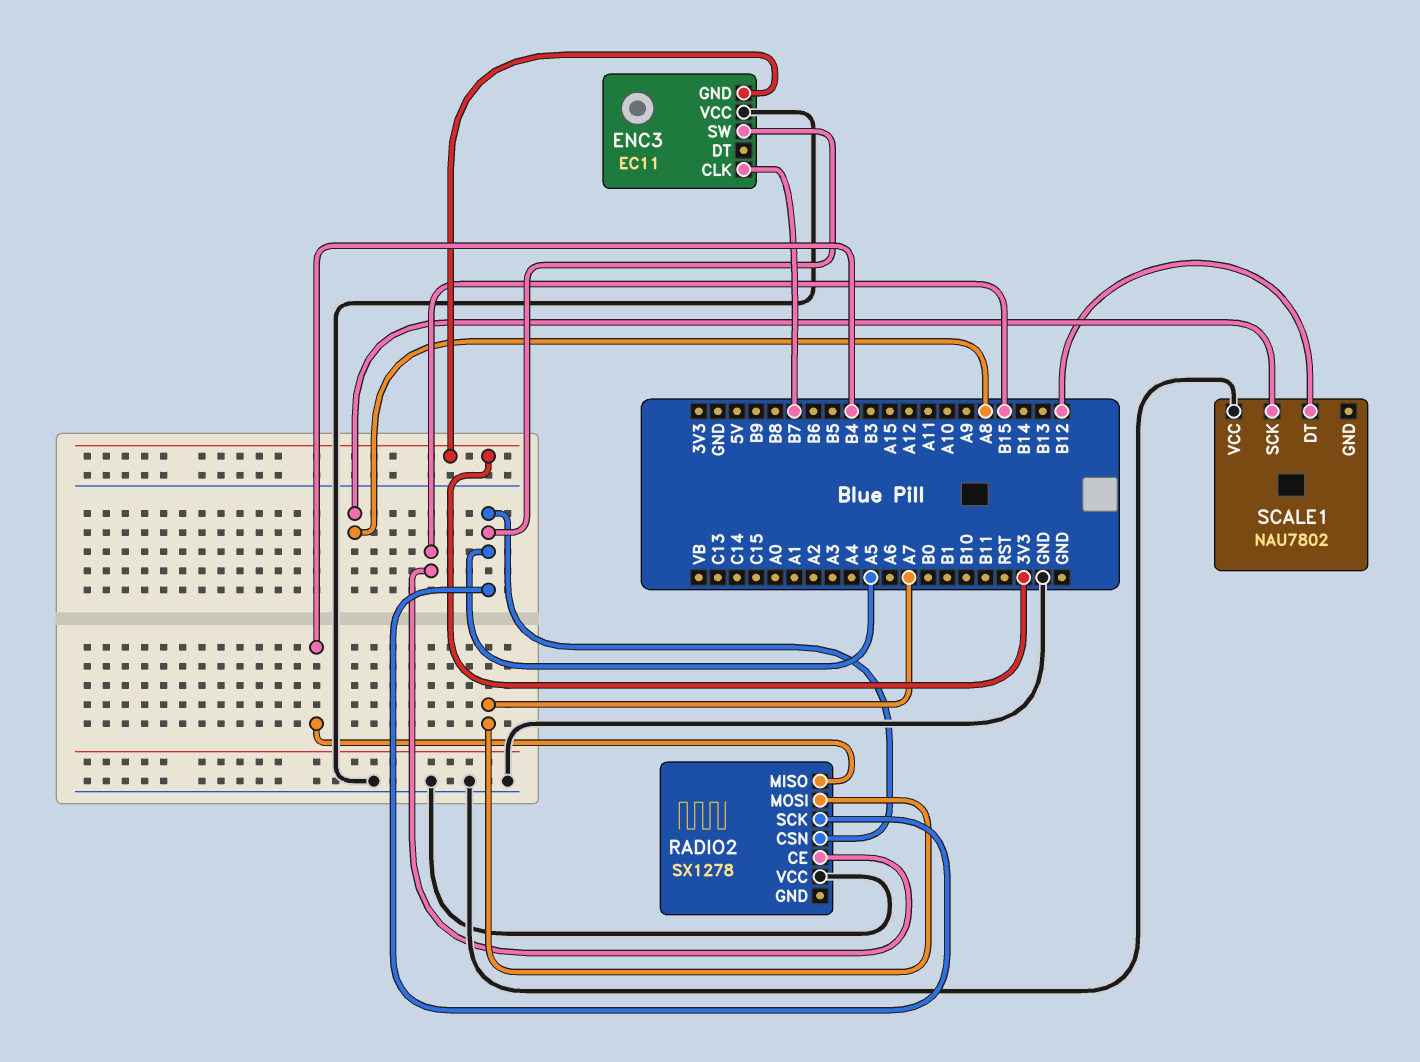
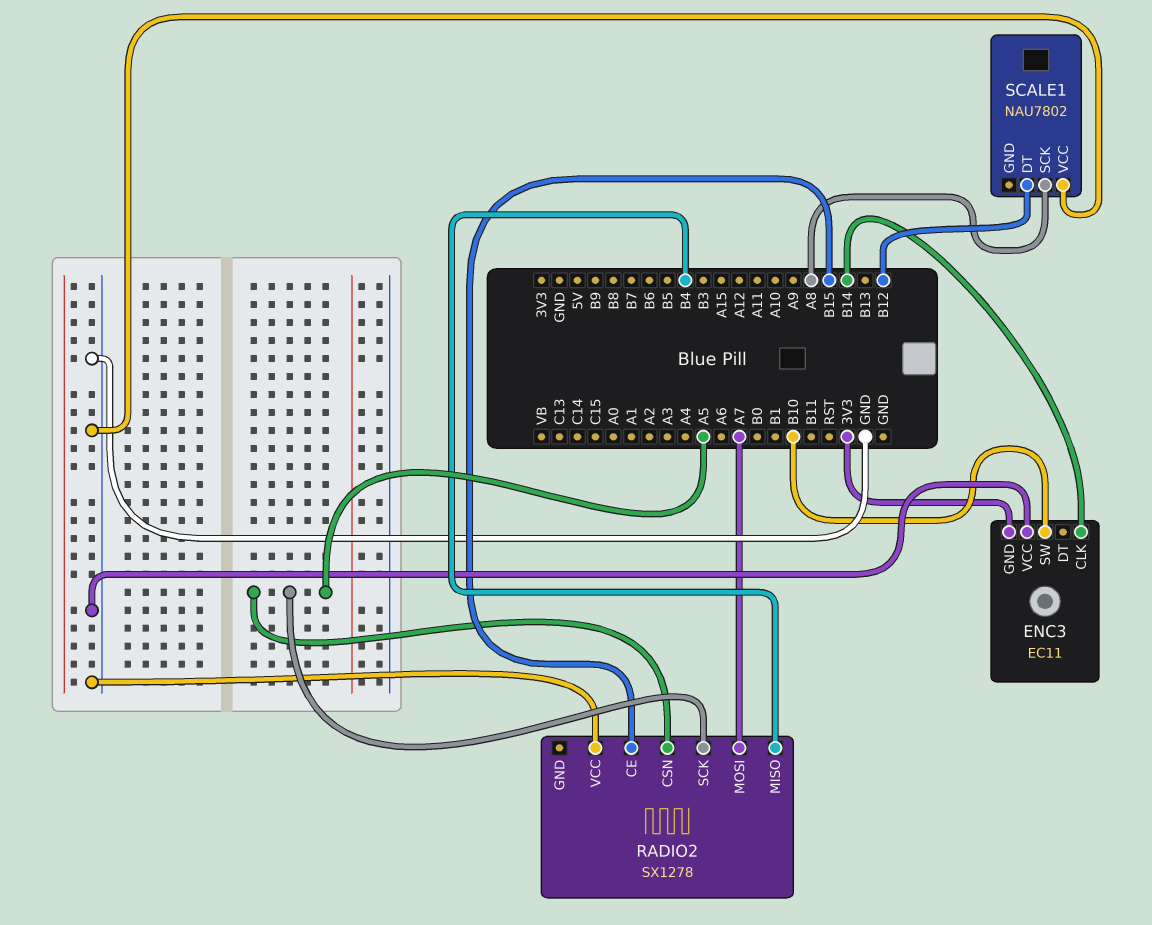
ENC3 pin CLK: B7 -> B14
ENC3 pin SW: A5 -> B10

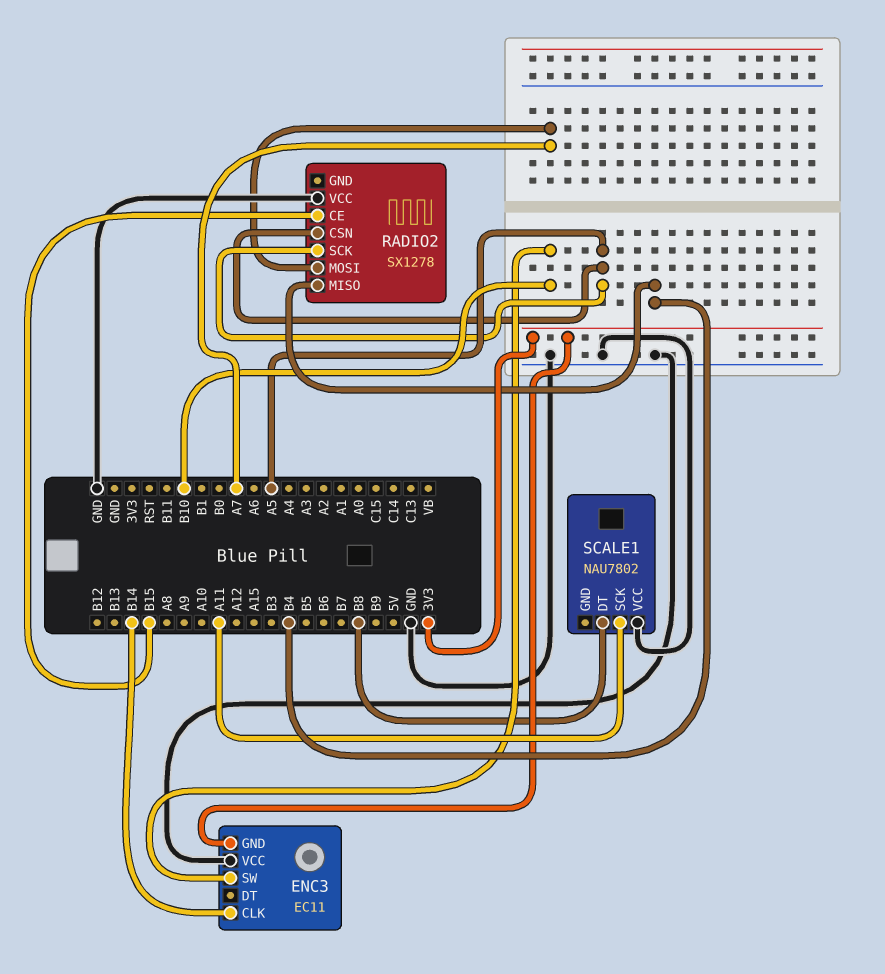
SCALE1 pin DT: B12 -> B8
SCALE1 pin SCK: A8 -> A11

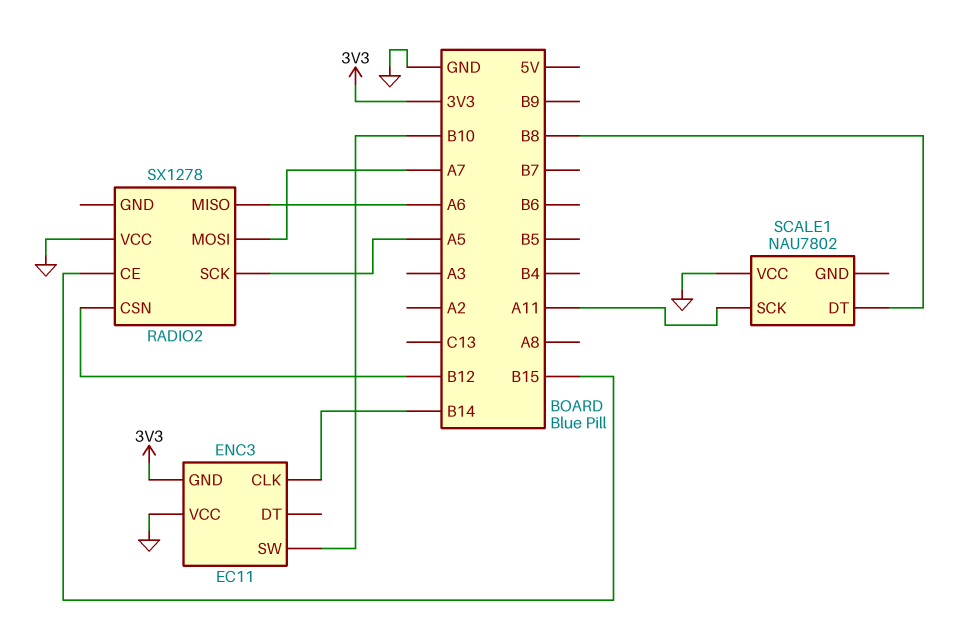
RADIO2 pin CSN: A5 -> B12
RADIO2 pin MISO: B4 -> A6

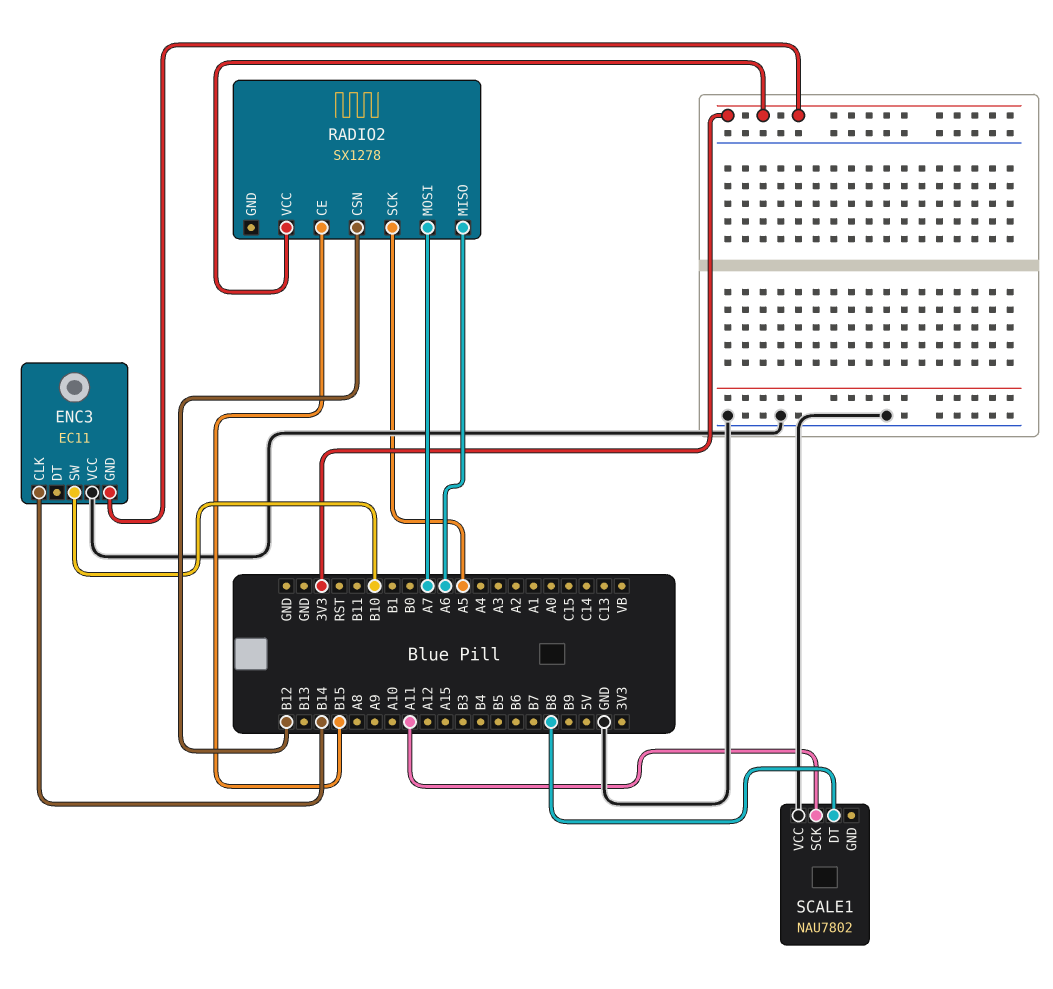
RADIO2 pin VCC: GND -> 3V3

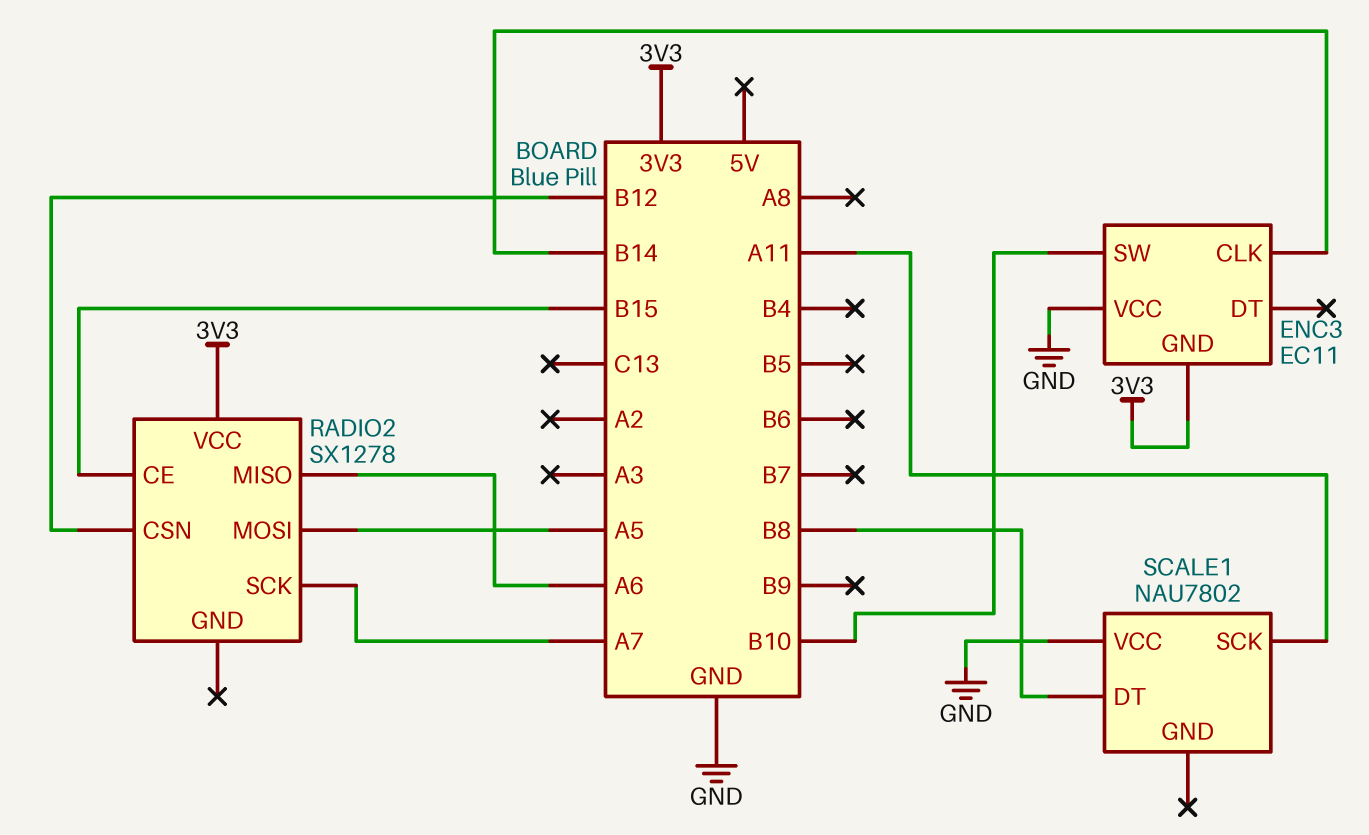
RADIO2 pin MOSI: A7 -> A5
RADIO2 pin SCK: A5 -> A7

